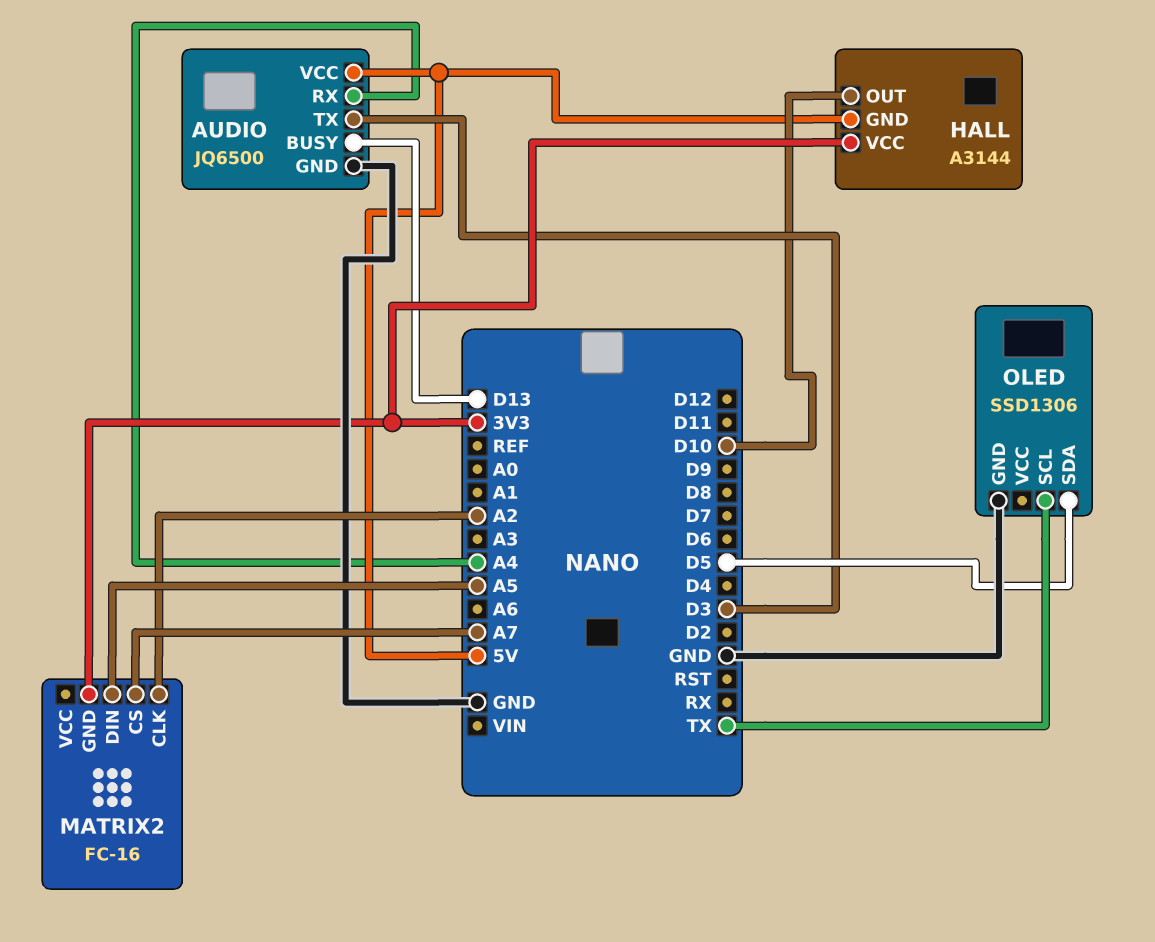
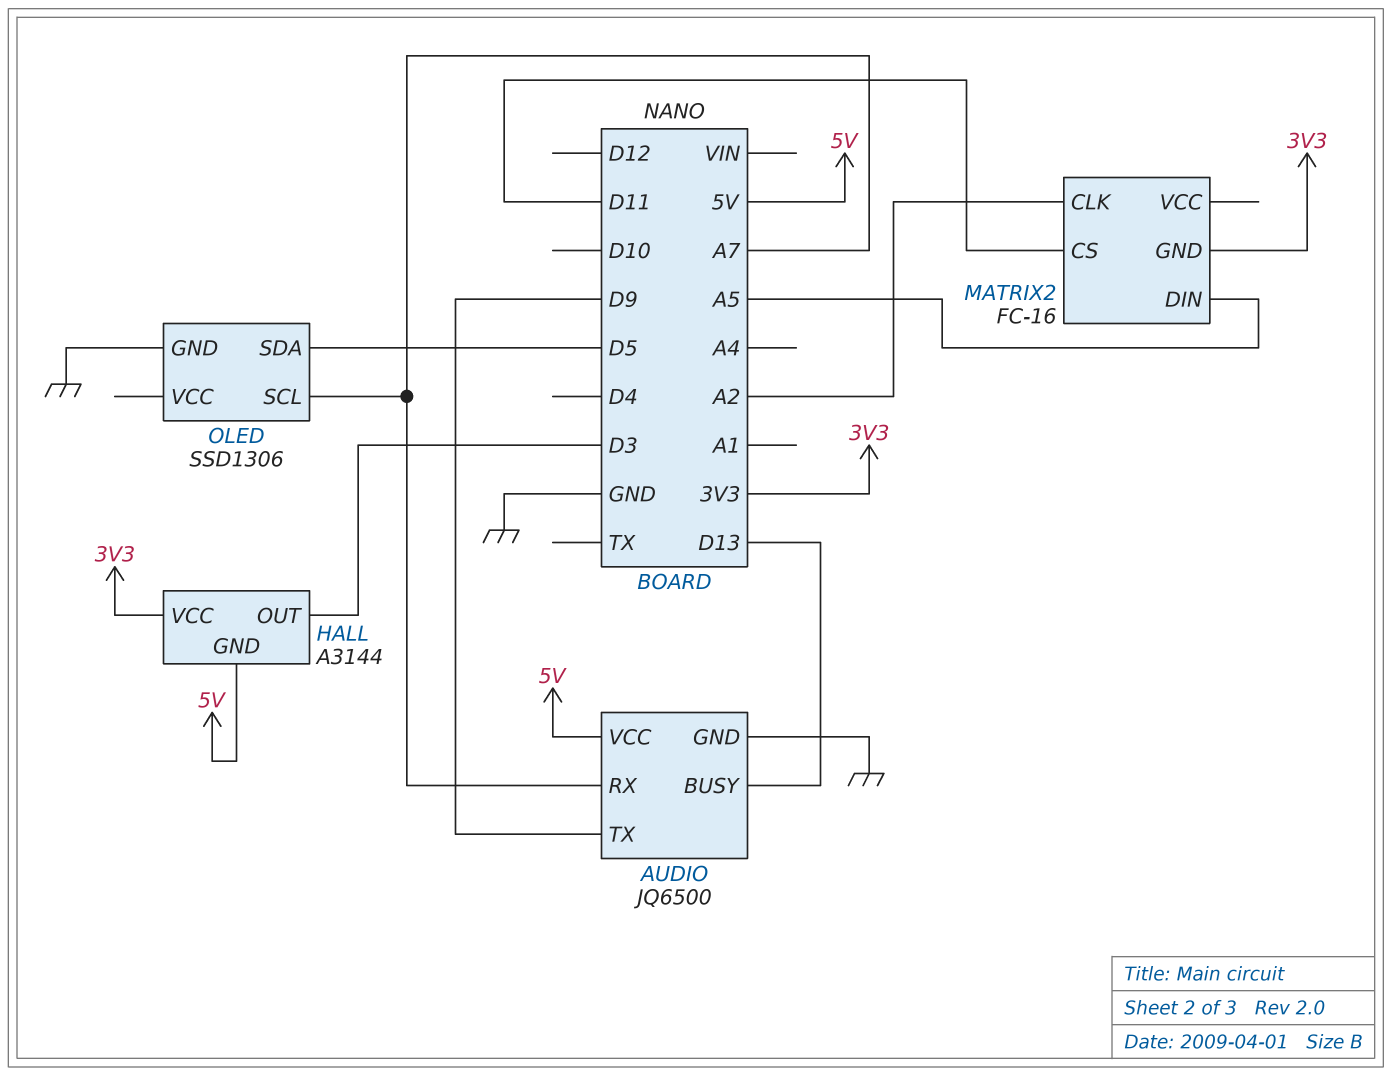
AUDIO pin RX: A4 -> A7
AUDIO pin TX: D3 -> D9
HALL pin OUT: D10 -> D3
MATRIX2 pin CS: A7 -> D11
OLED pin SCL: TX -> A7

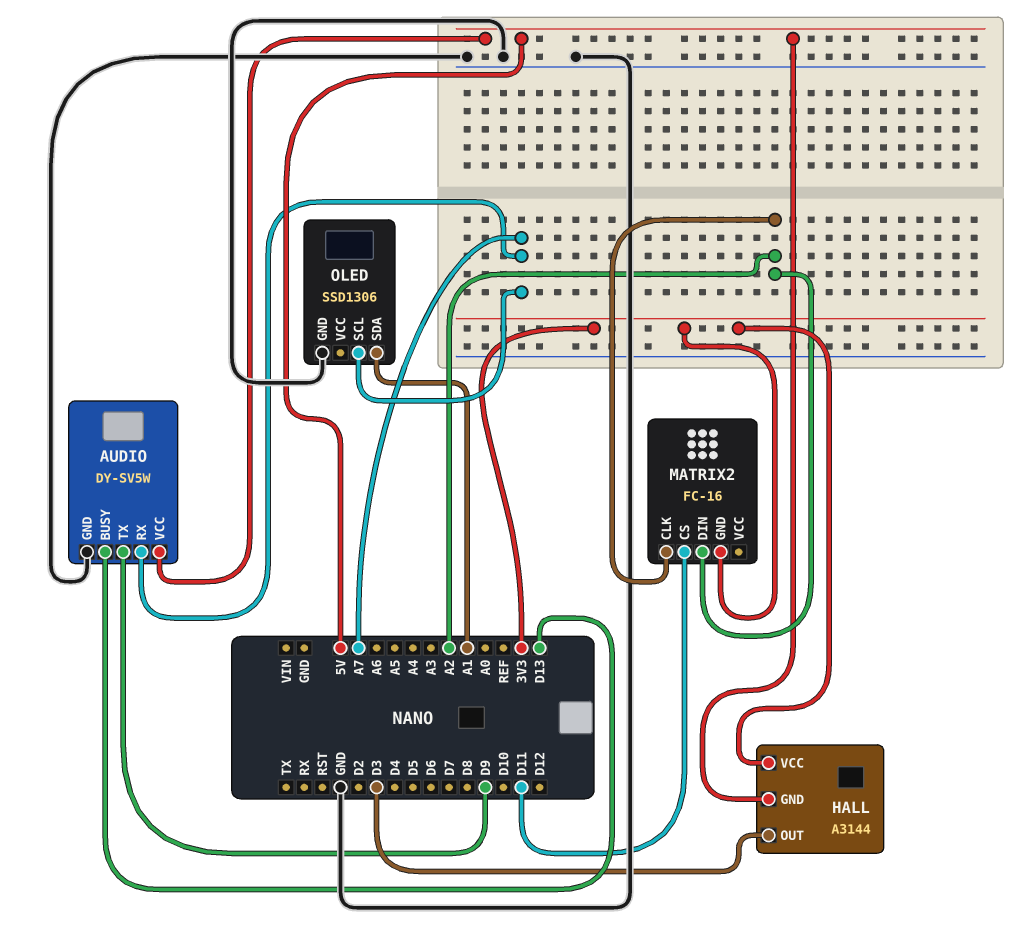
AUDIO: JQ6500 -> DY-SV5W
MATRIX2 pin DIN: A5 -> A2
OLED pin SDA: D5 -> A1

